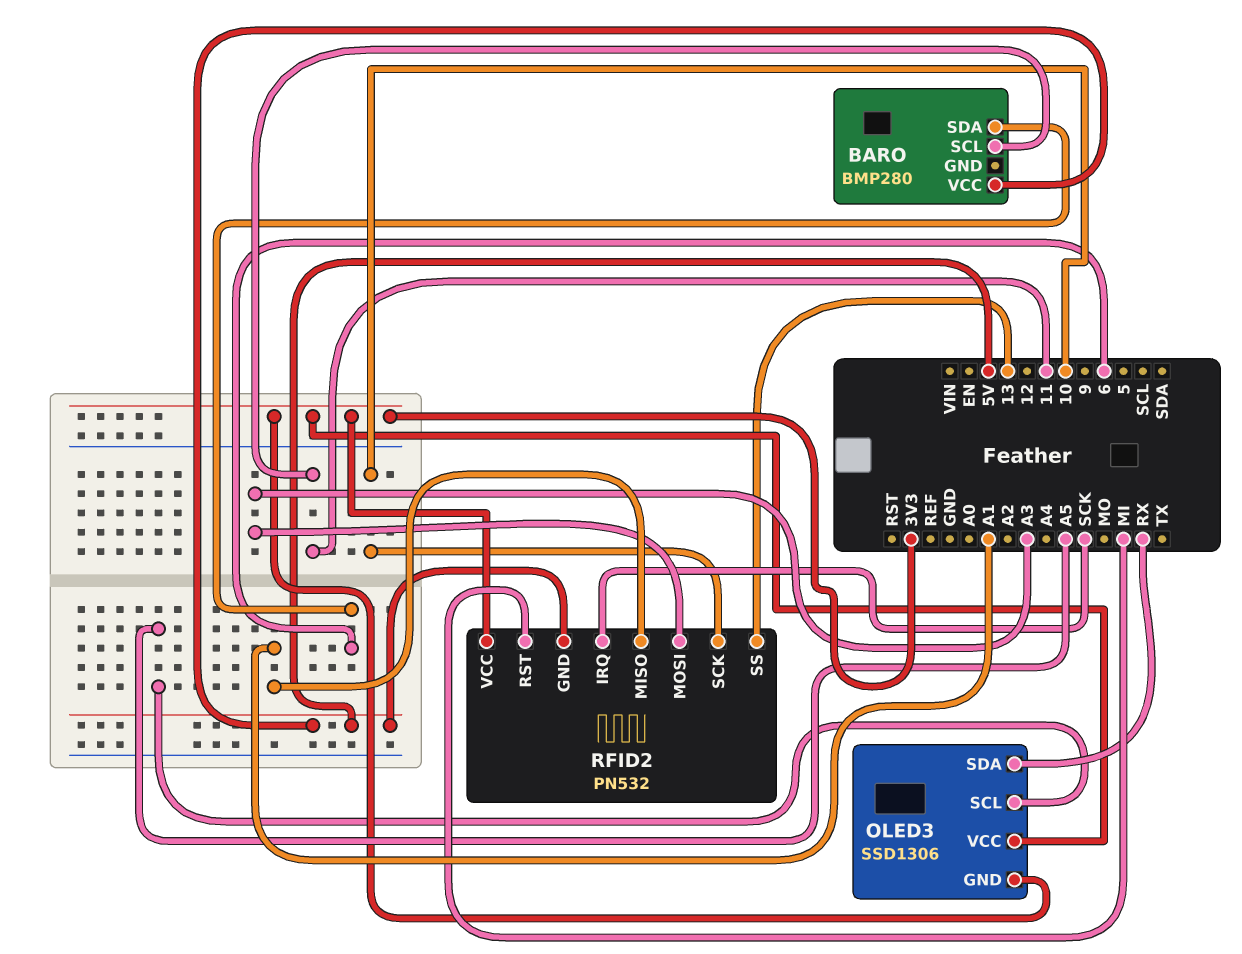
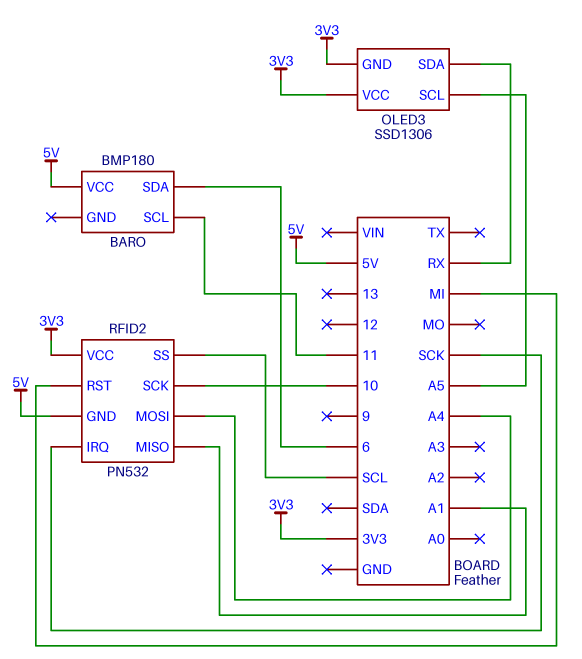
BARO: BMP280 -> BMP180
RFID2 pin MOSI: A3 -> A4
RFID2 pin SS: 13 -> SCL

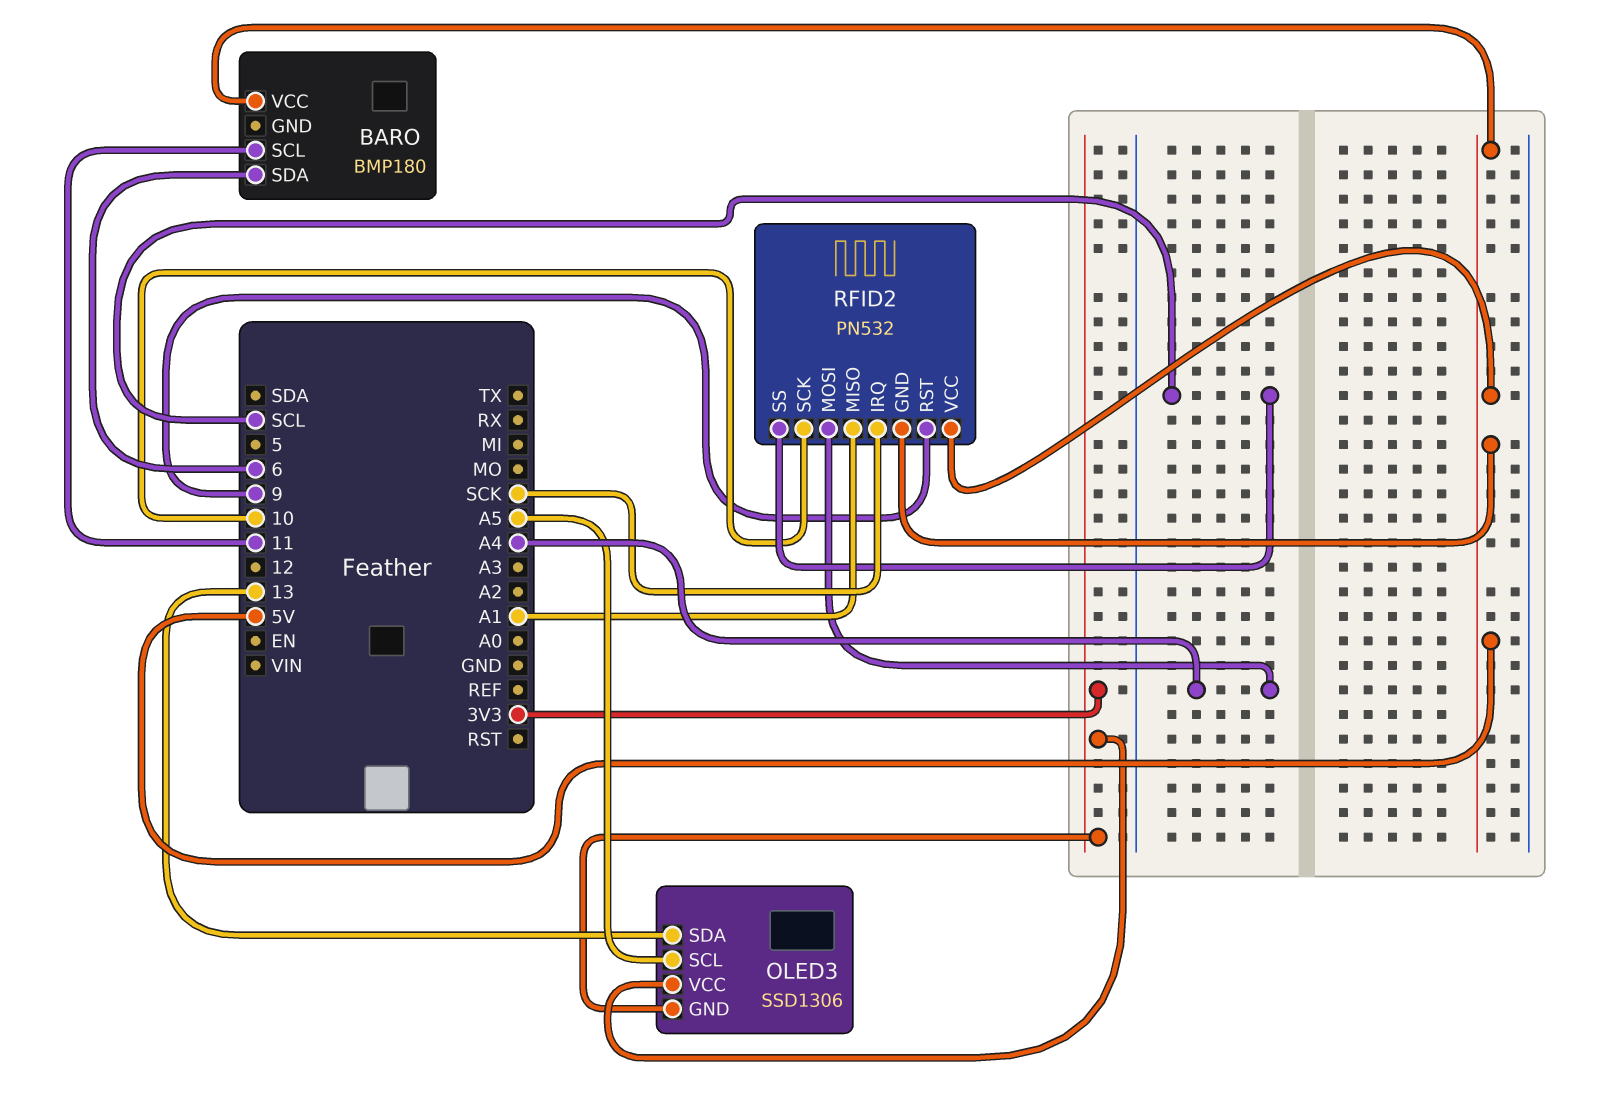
OLED3 pin SDA: RX -> 13
RFID2 pin RST: MI -> 9
RFID2 pin VCC: 3V3 -> 5V

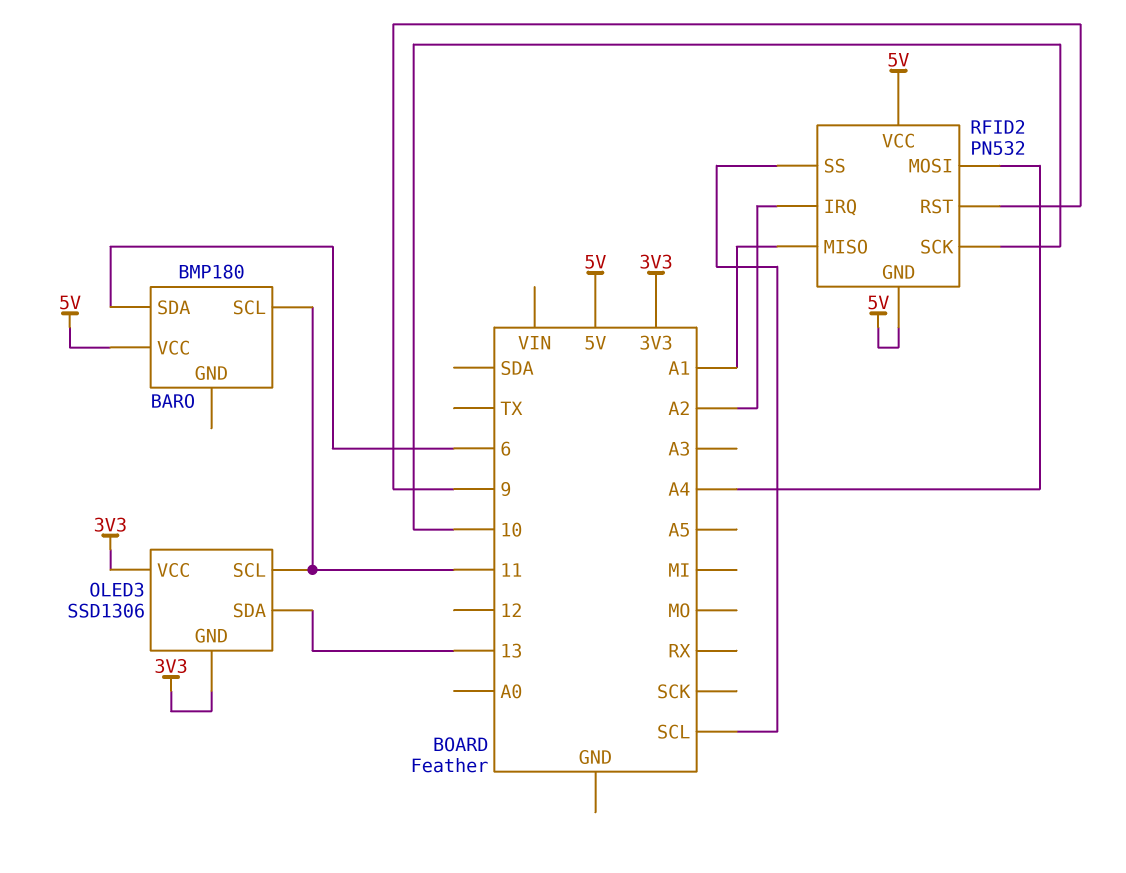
OLED3 pin SCL: A5 -> 11
RFID2 pin IRQ: SCK -> A2

